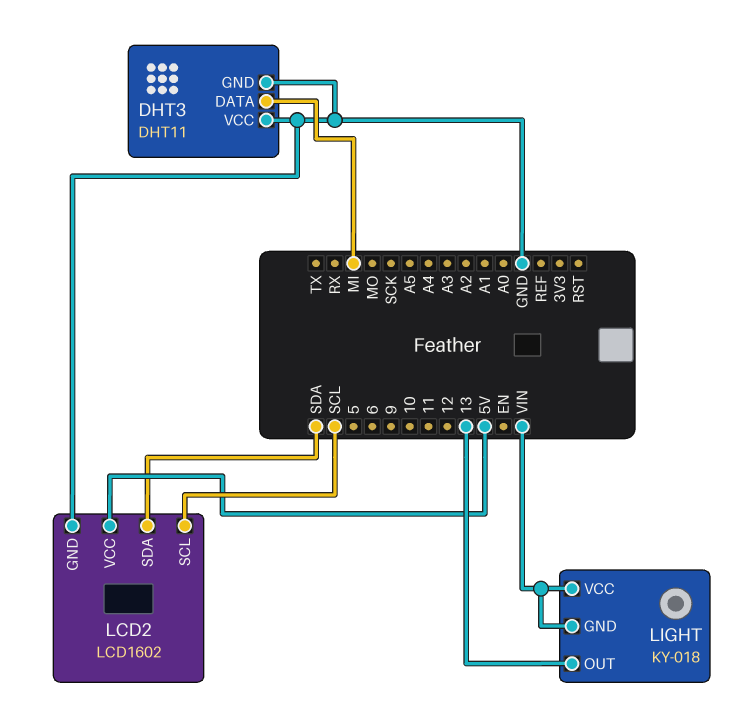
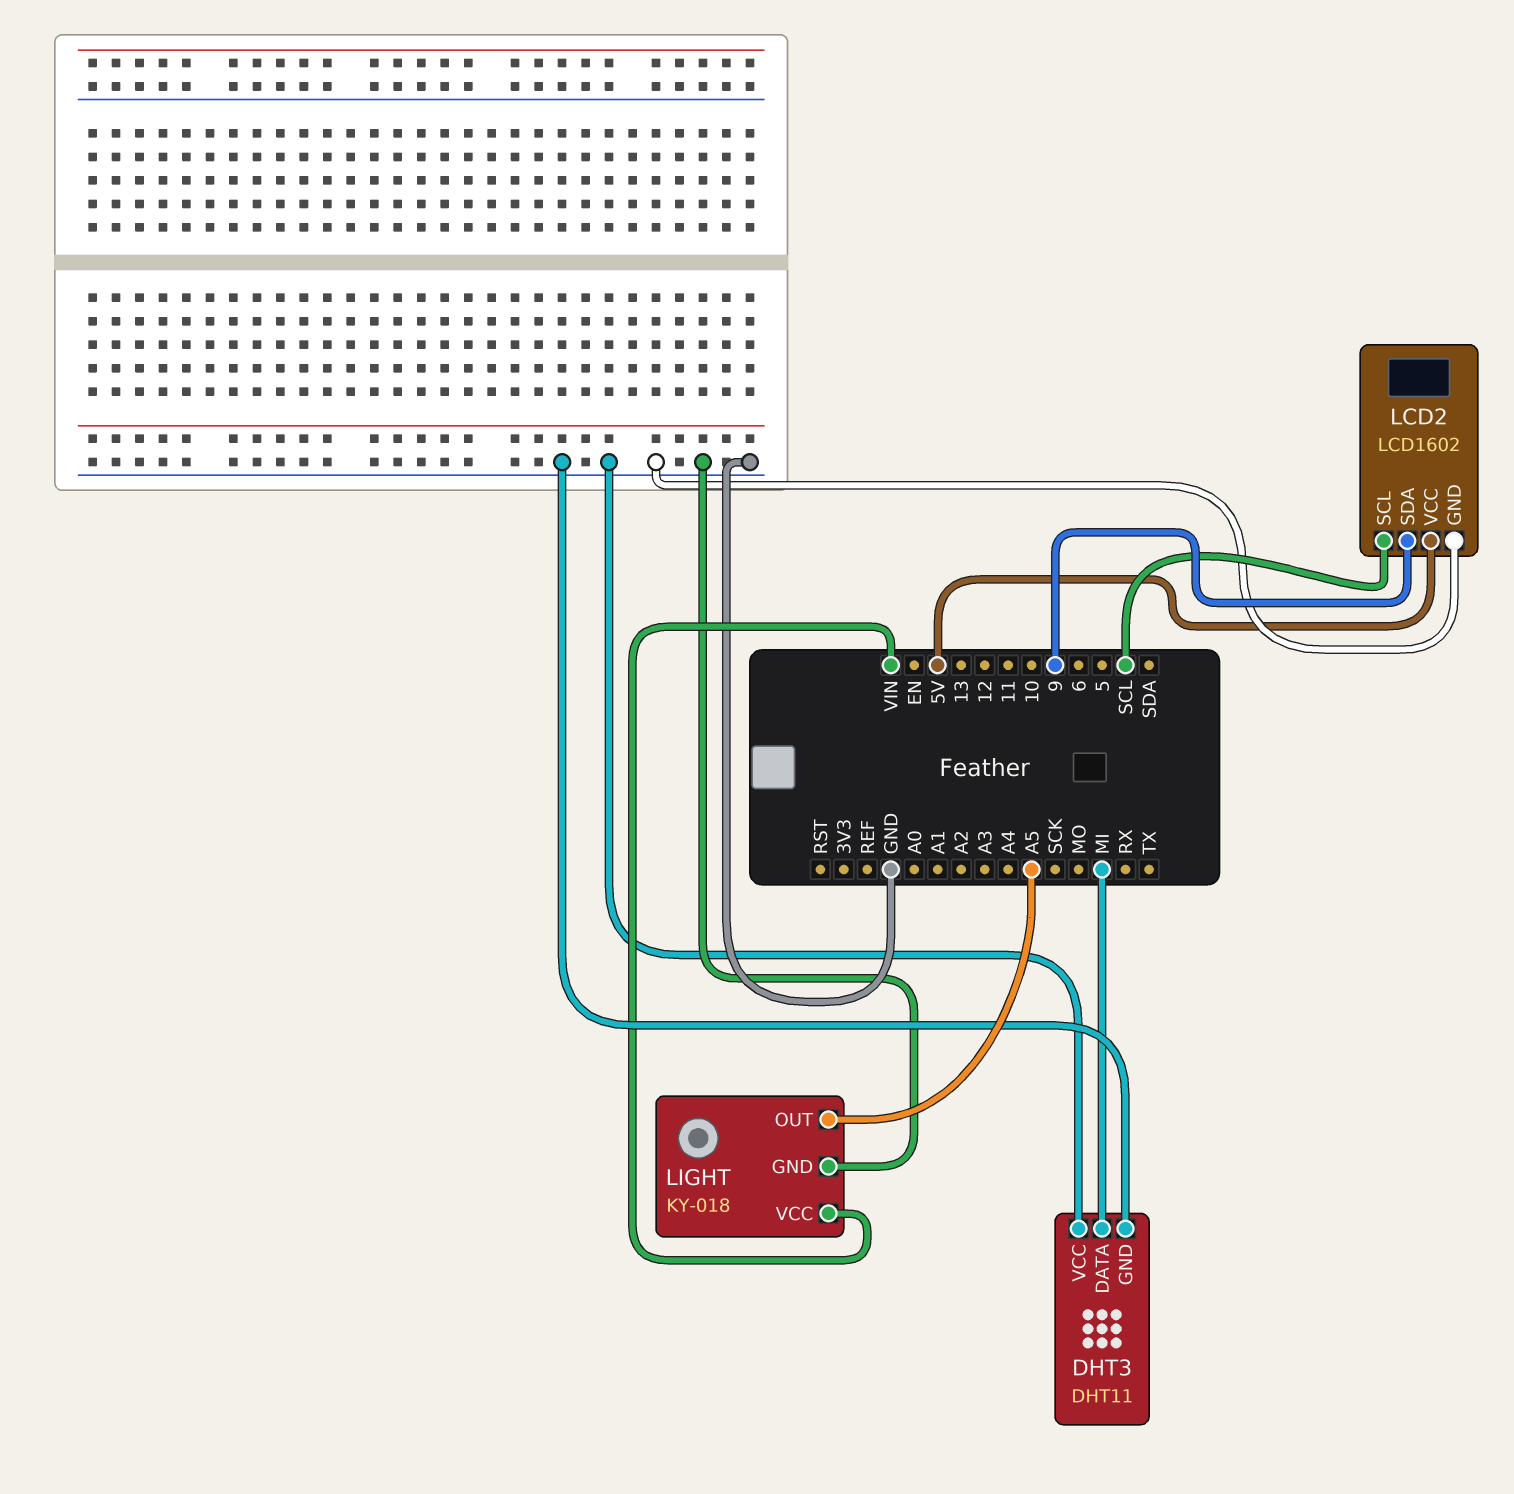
LCD2 pin SDA: SDA -> 9
LIGHT pin GND: VIN -> GND
LIGHT pin OUT: 13 -> A5

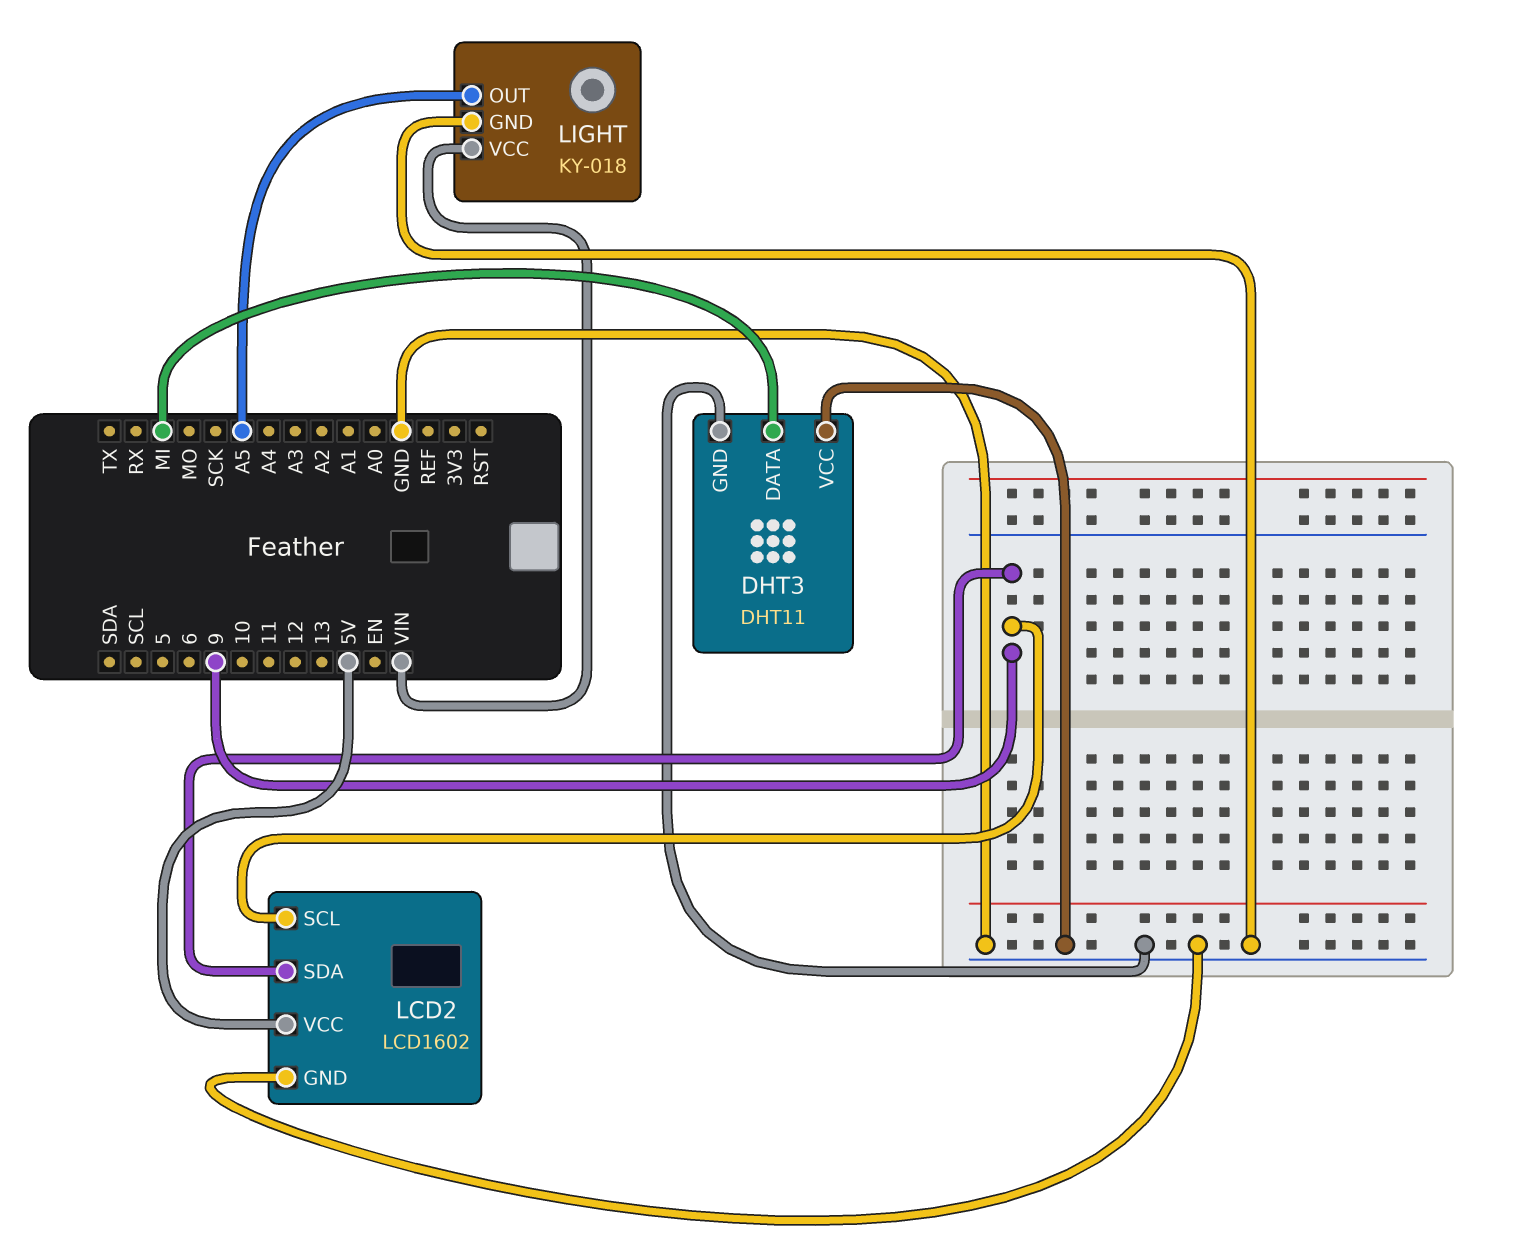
LCD2 pin SCL: SCL -> 9

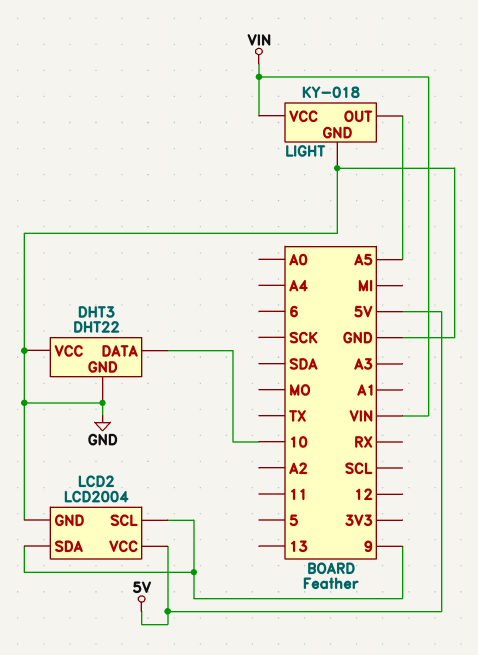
DHT3: DHT11 -> DHT22
DHT3 pin DATA: MI -> 10
LCD2: LCD1602 -> LCD2004

